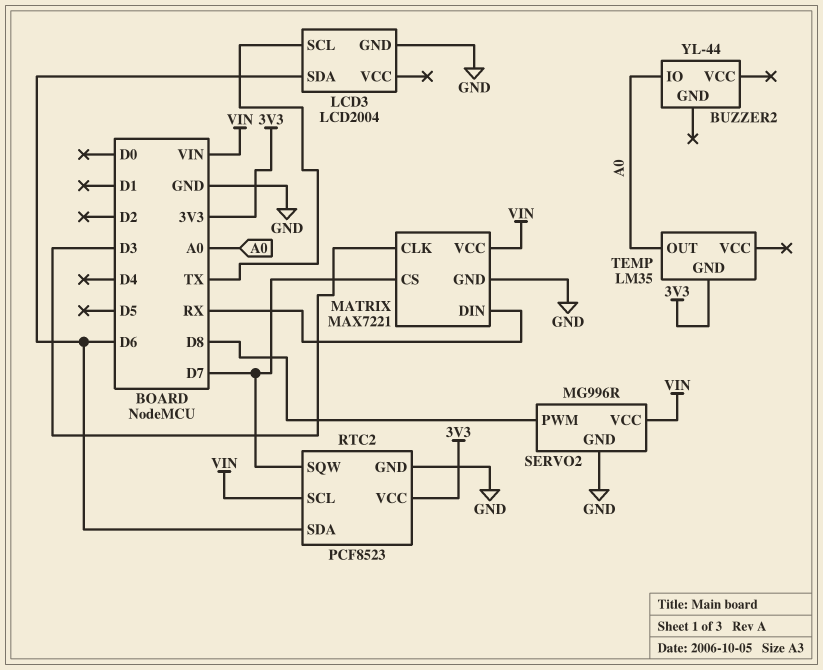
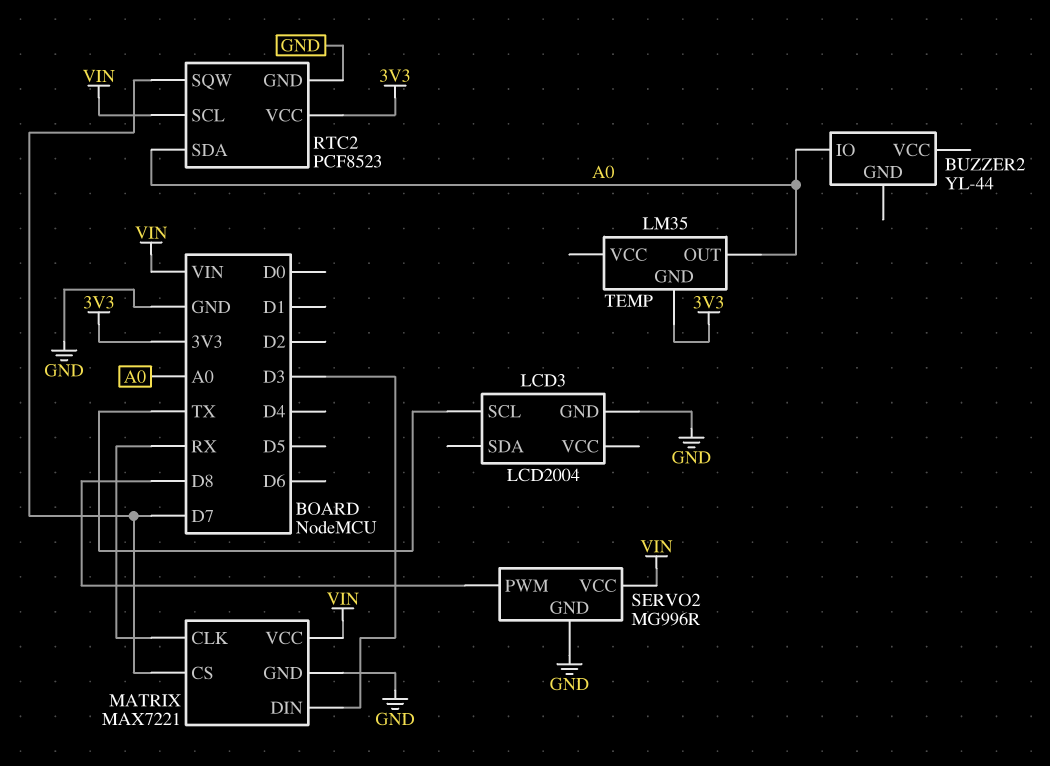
LCD3 pin SDA: D6 -> none
MATRIX pin CLK: D3 -> RX
MATRIX pin DIN: RX -> D3
RTC2 pin SDA: D6 -> A0

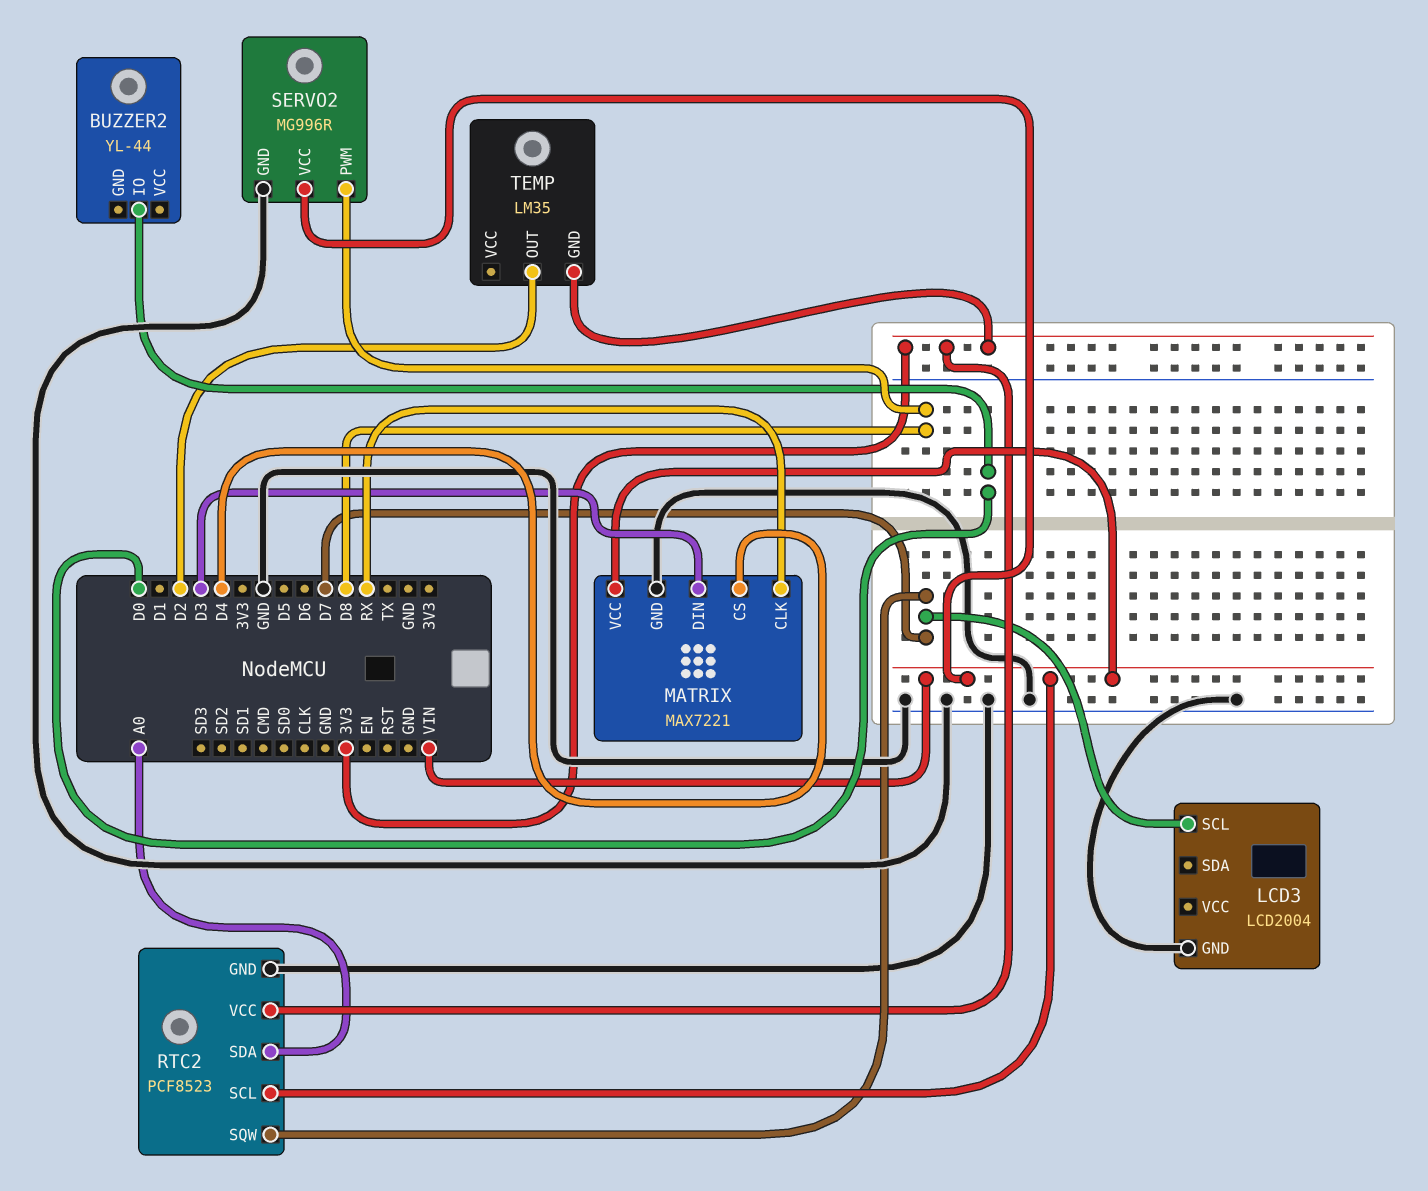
BUZZER2 pin IO: A0 -> D0
LCD3 pin SCL: TX -> D7
MATRIX pin CS: D7 -> D4
TEMP pin OUT: A0 -> D2

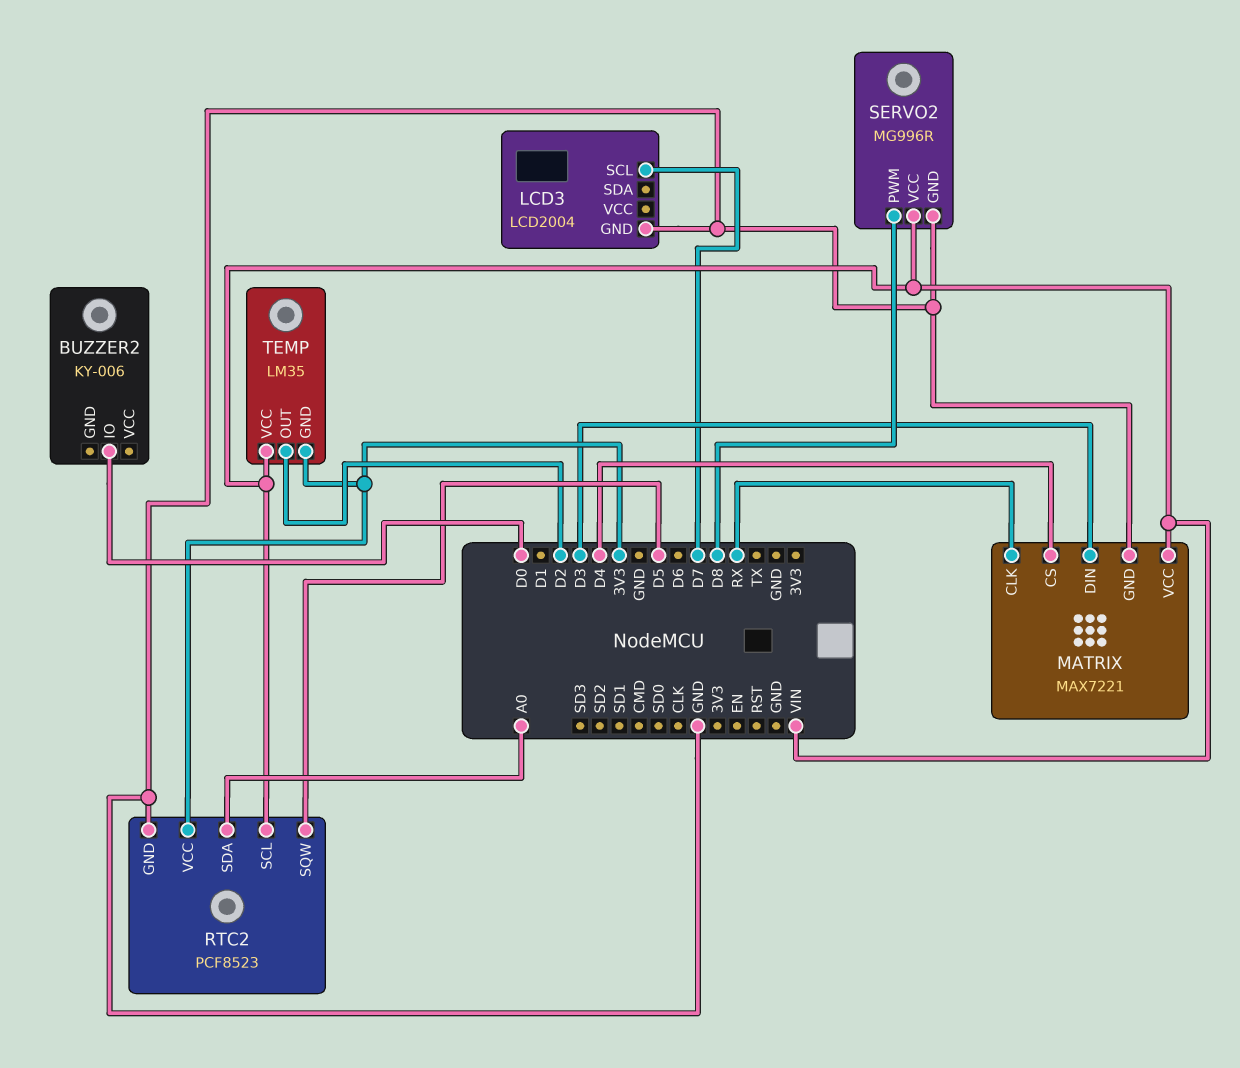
BUZZER2: YL-44 -> KY-006
RTC2 pin SQW: D7 -> D5
TEMP pin VCC: none -> VIN

